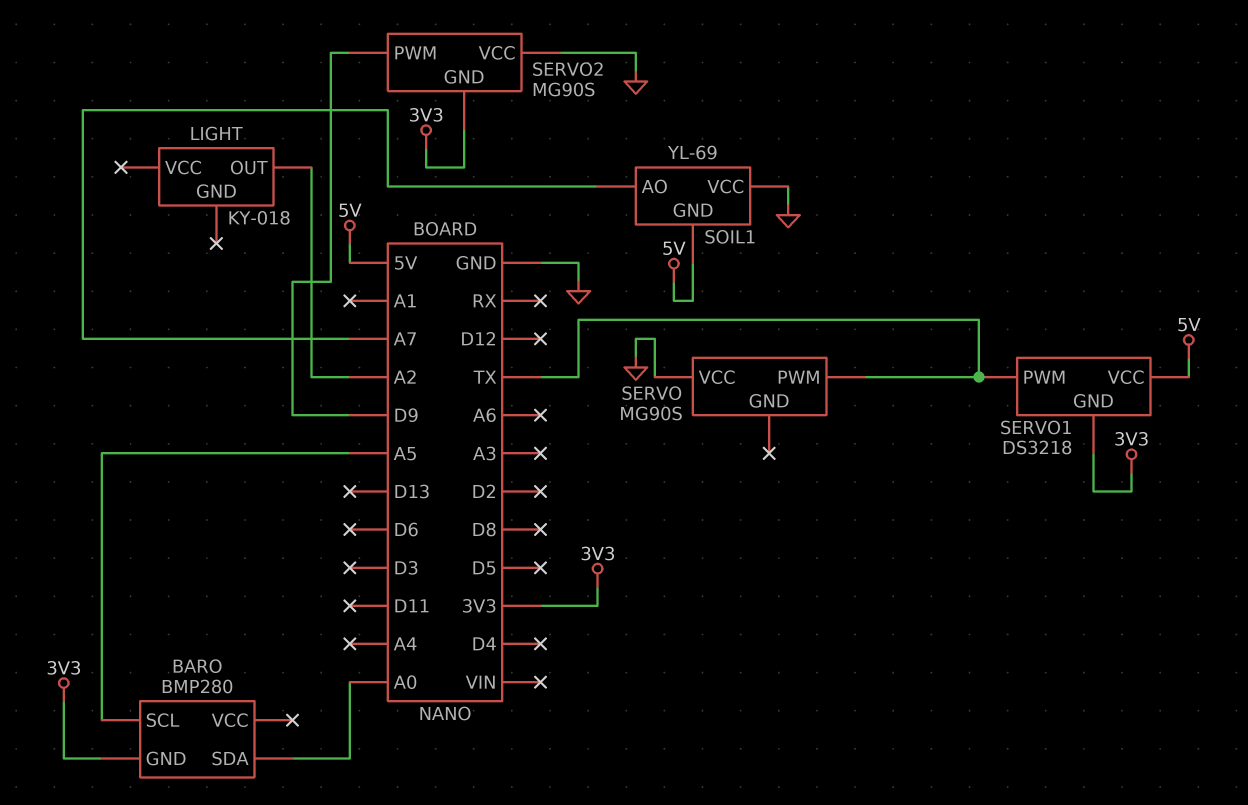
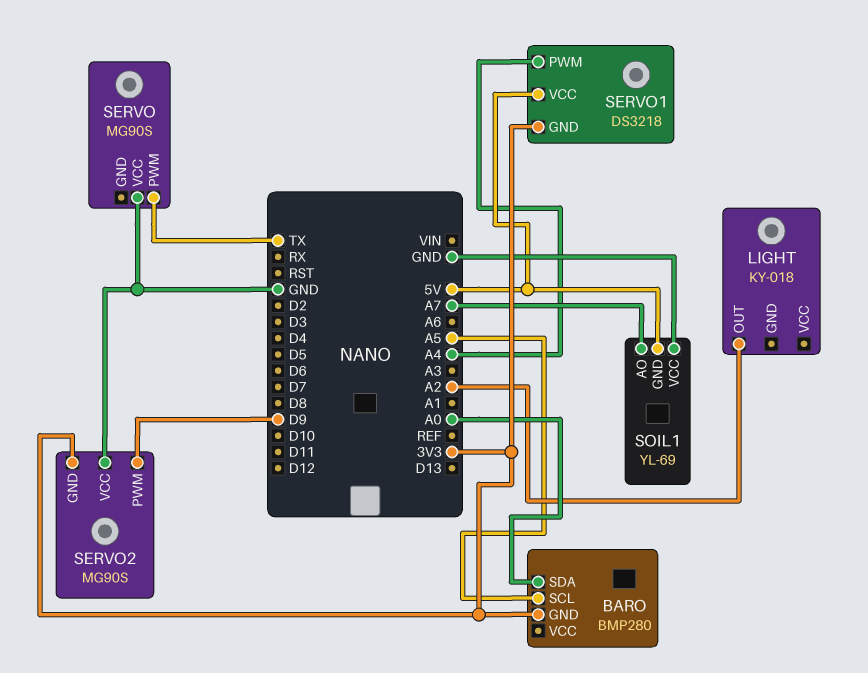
SERVO1 pin PWM: TX -> A4

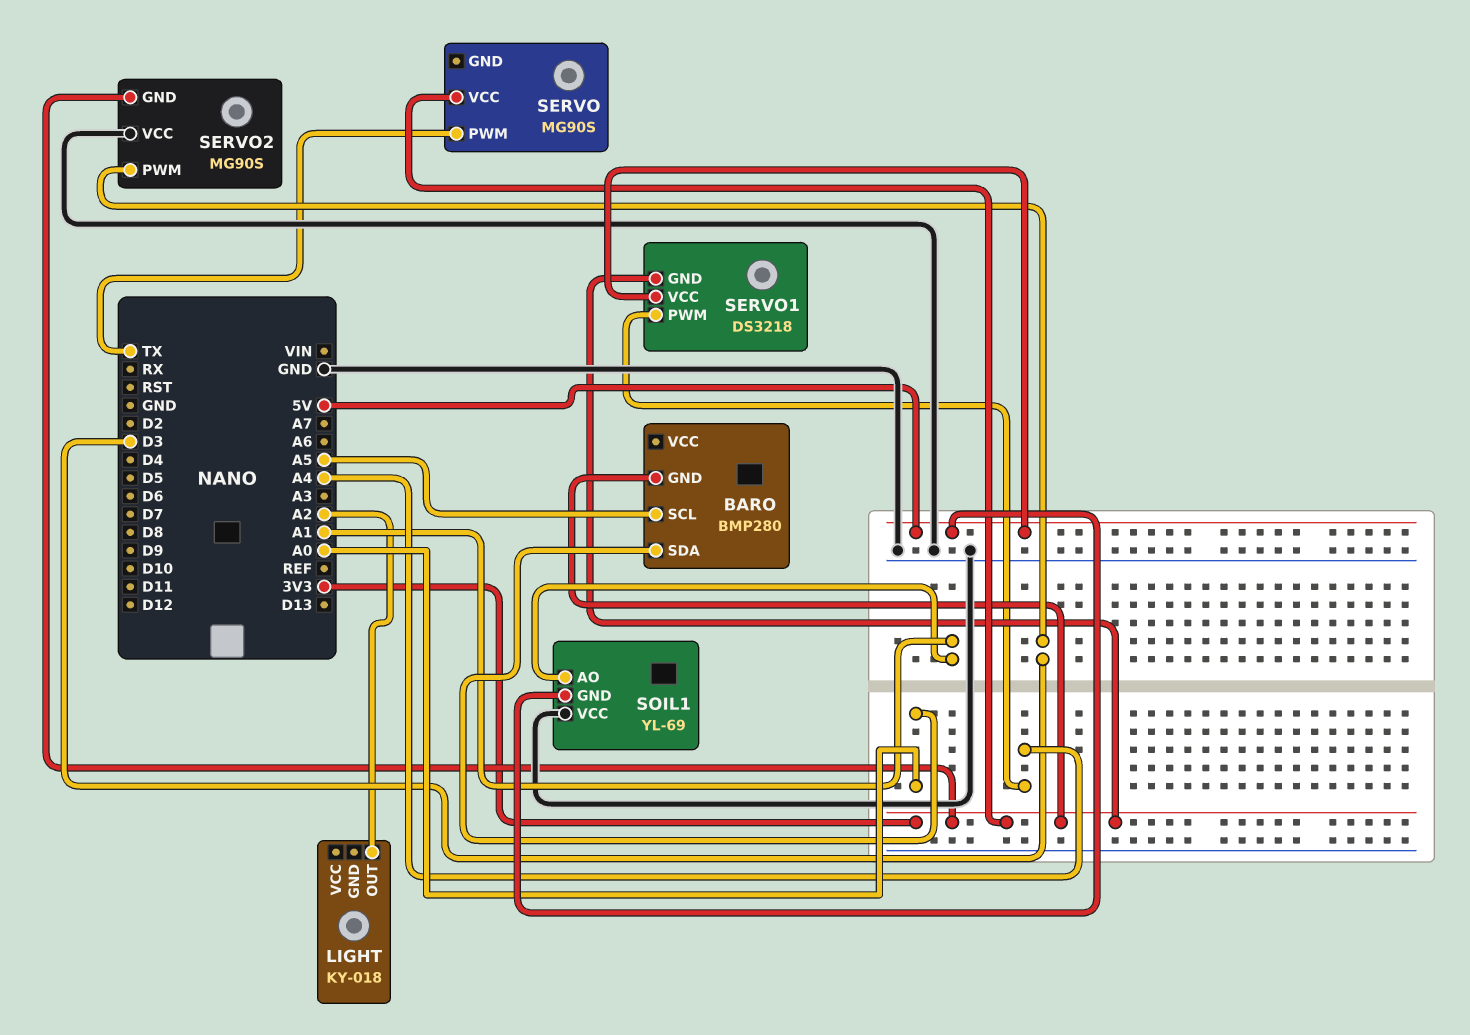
SERVO pin VCC: GND -> 3V3
SERVO2 pin PWM: D9 -> D3
SOIL1 pin AO: A7 -> A1

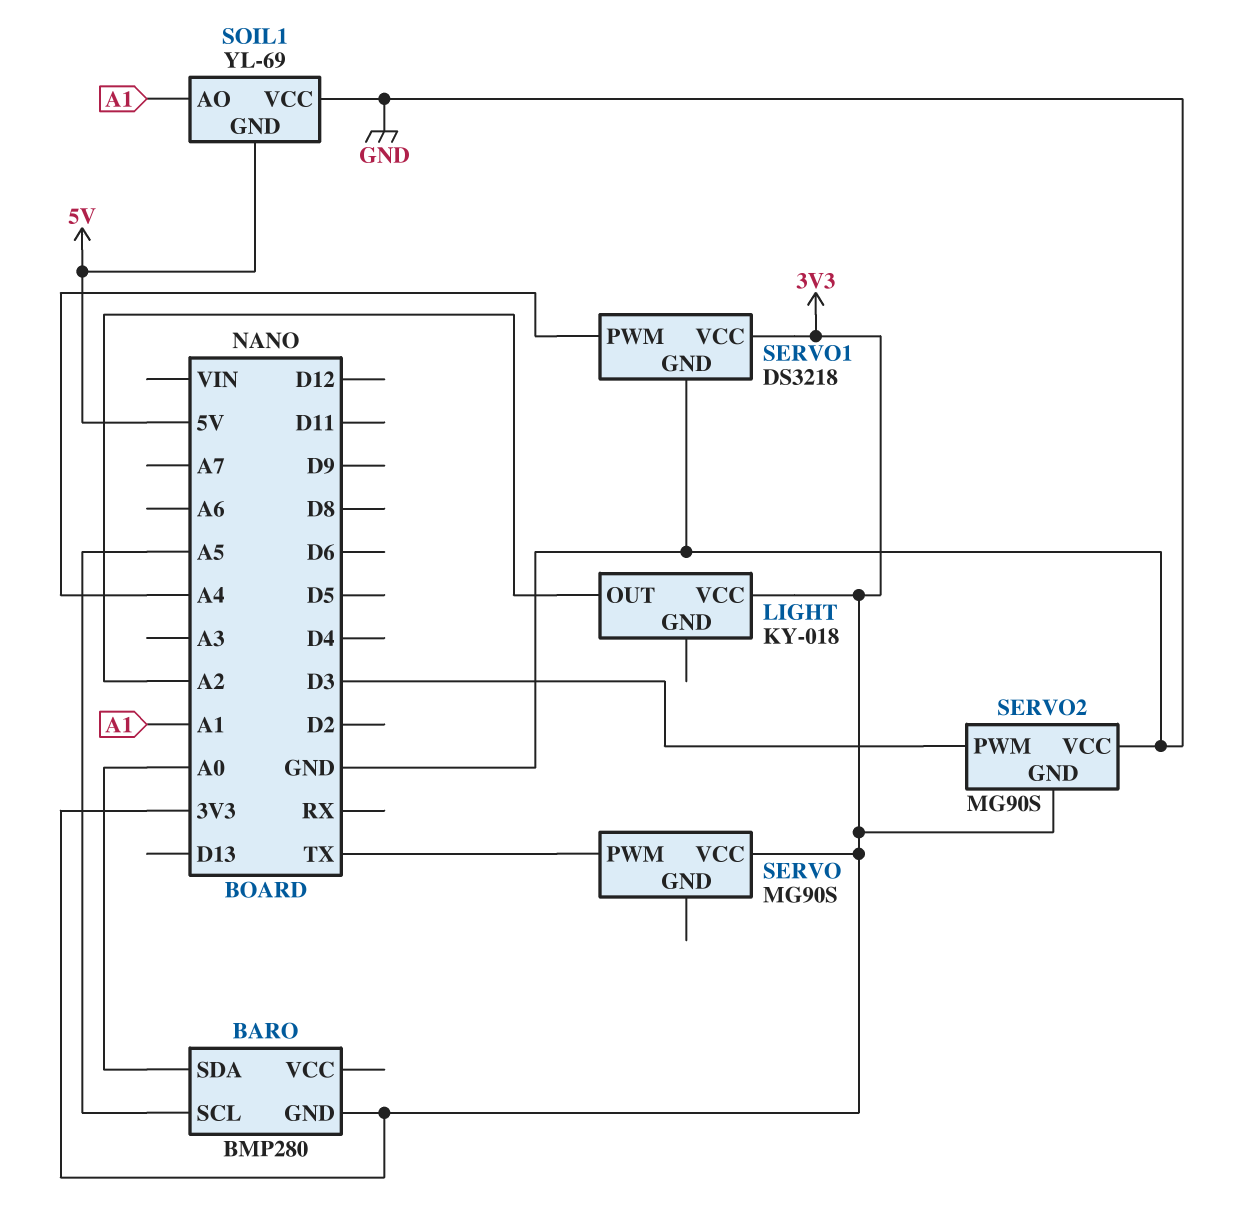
LIGHT pin VCC: none -> 3V3
SERVO1 pin GND: 3V3 -> GND
SERVO1 pin VCC: 5V -> 3V3

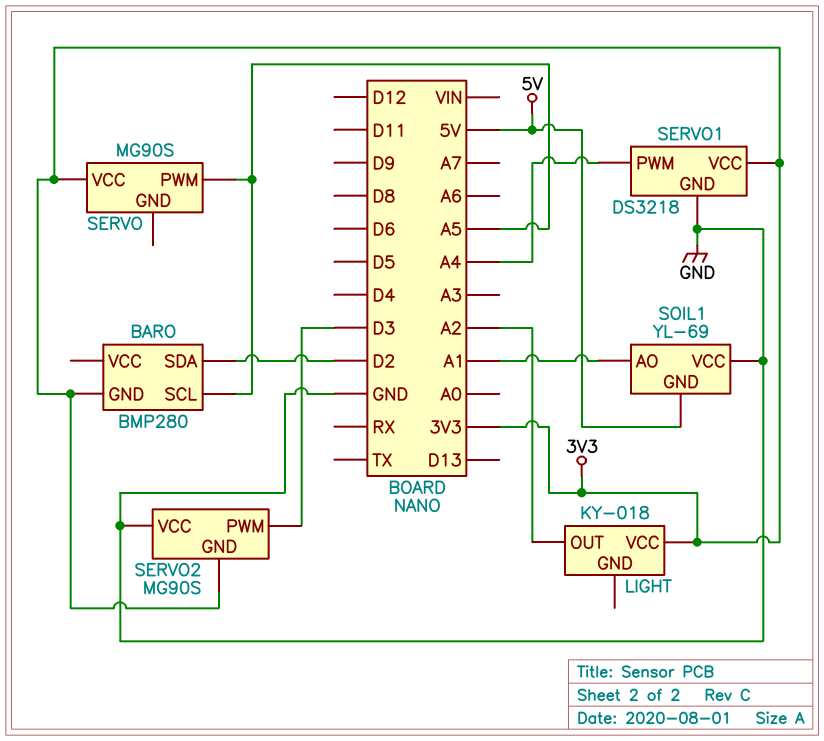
BARO pin SDA: A0 -> D2
SERVO pin PWM: TX -> A5

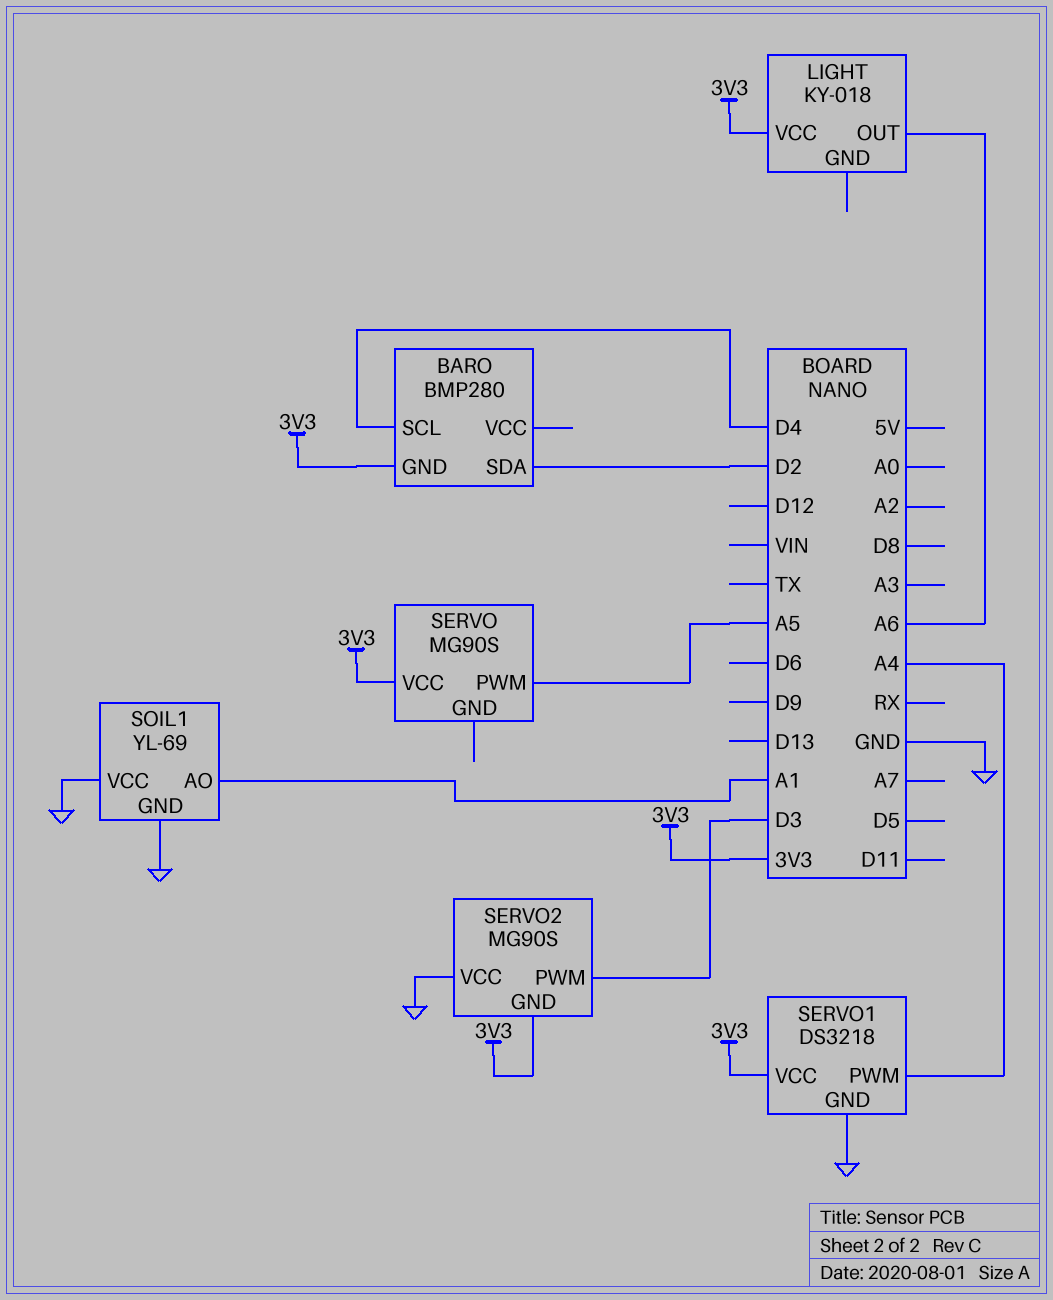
BARO pin SCL: A5 -> D4
LIGHT pin OUT: A2 -> A6
SOIL1 pin GND: 5V -> GND

